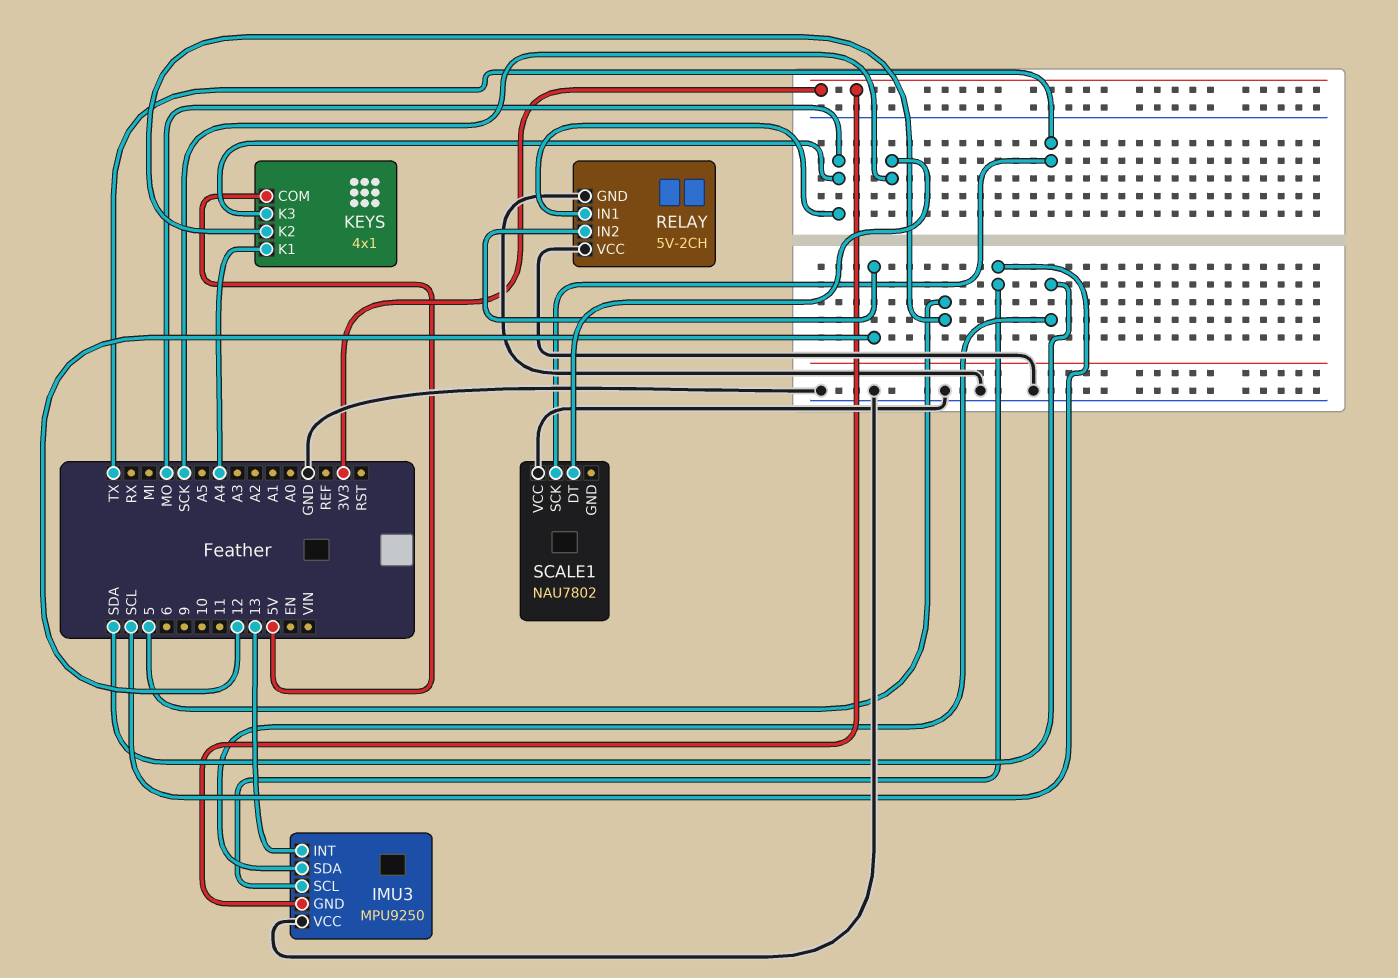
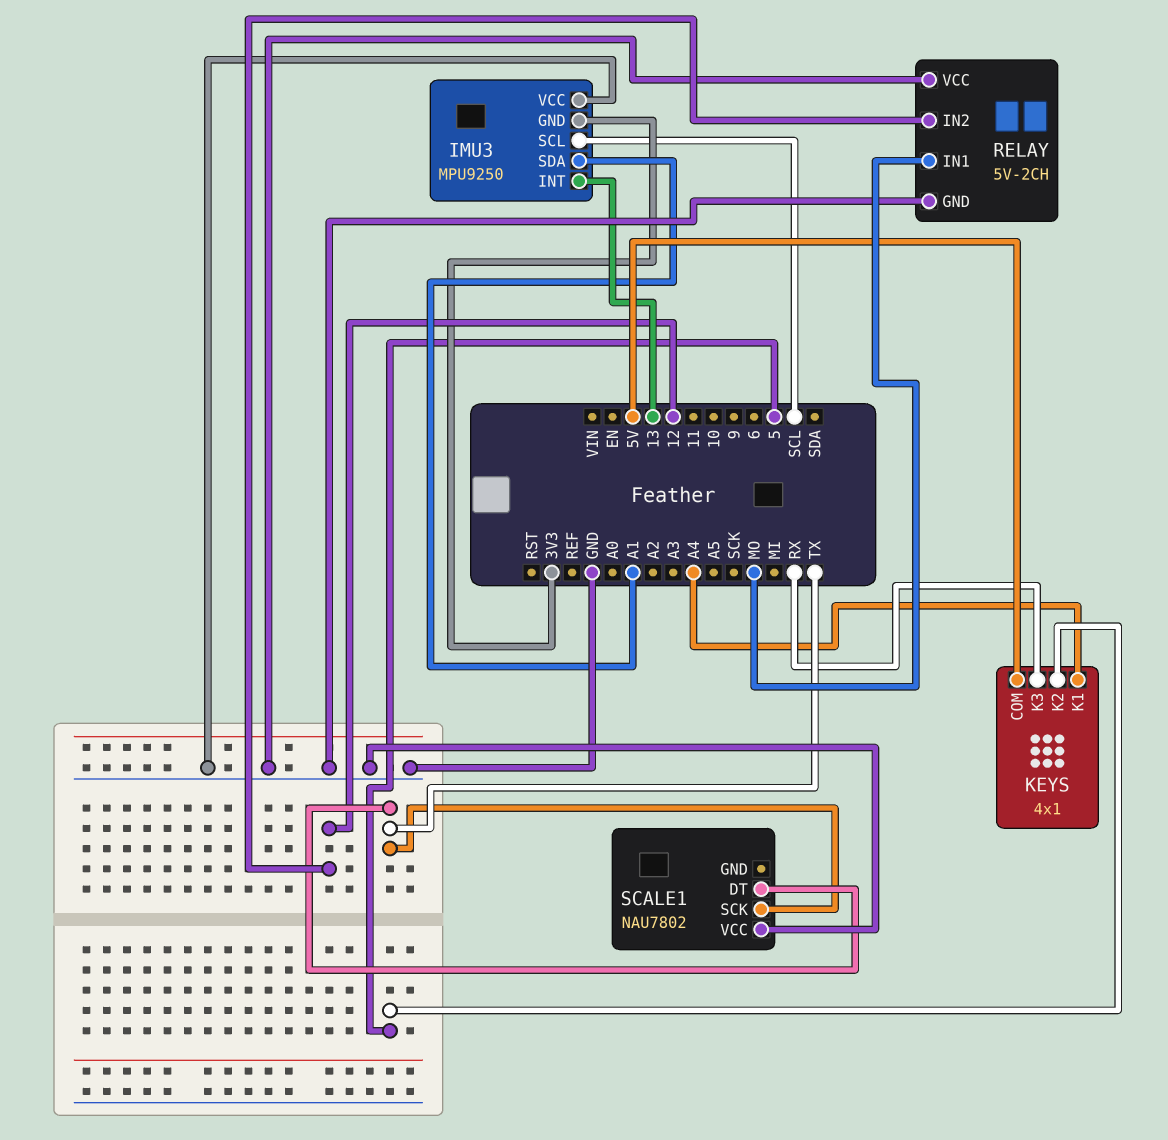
IMU3 pin SDA: SDA -> A1
KEYS pin K3: MO -> RX
SCALE1 pin DT: SCK -> TX

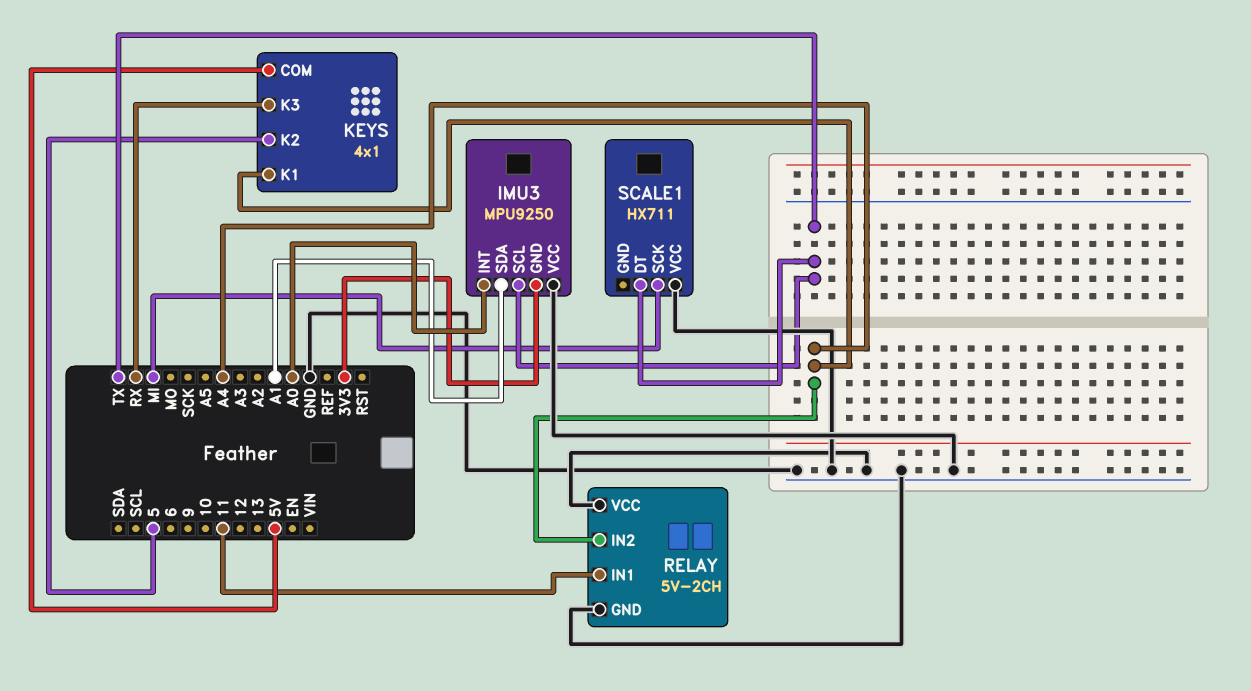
IMU3 pin INT: 13 -> A0
IMU3 pin SCL: SCL -> TX
RELAY pin IN1: MO -> 11
RELAY pin IN2: 12 -> A4
SCALE1: NAU7802 -> HX711
SCALE1 pin SCK: TX -> MI

